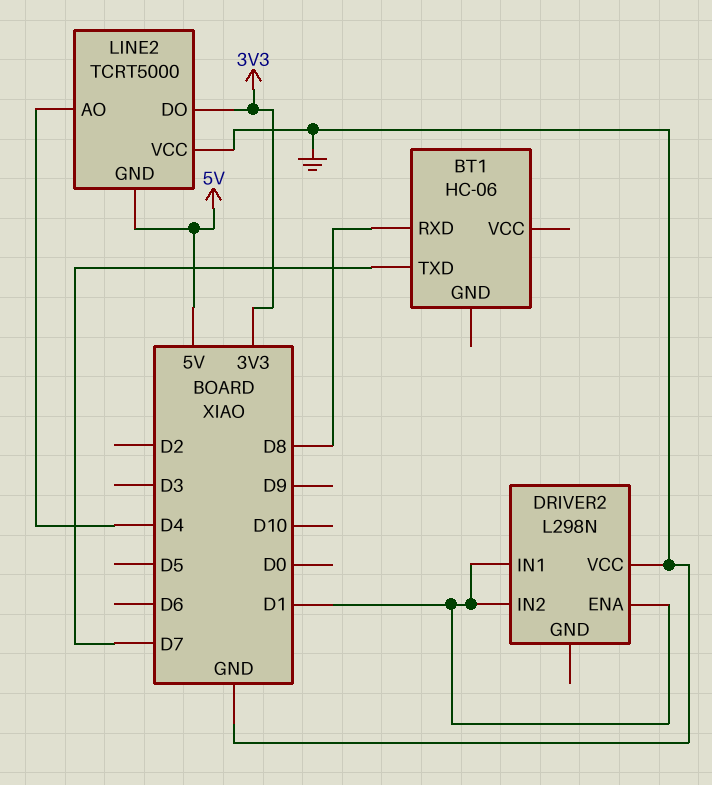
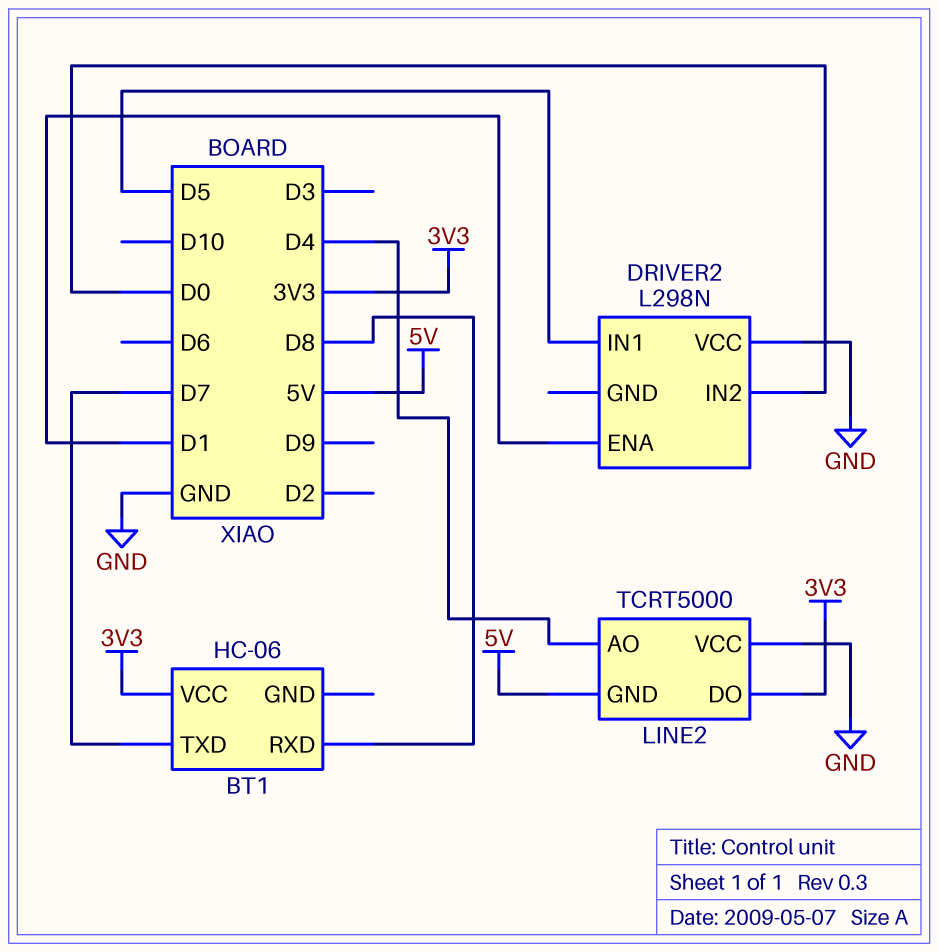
BT1 pin VCC: none -> 3V3
DRIVER2 pin IN1: D1 -> D5
DRIVER2 pin IN2: D1 -> D0

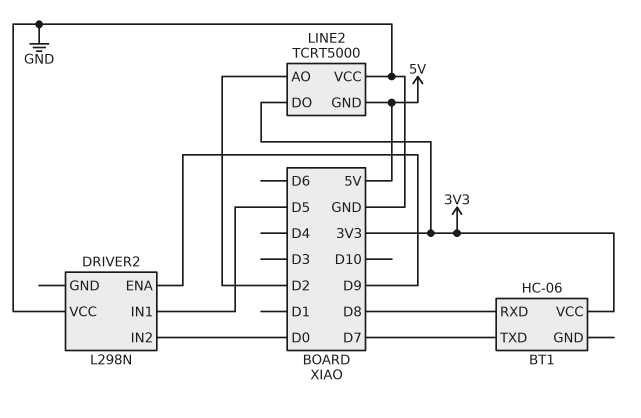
DRIVER2 pin ENA: D1 -> D9
LINE2 pin AO: D4 -> D2

